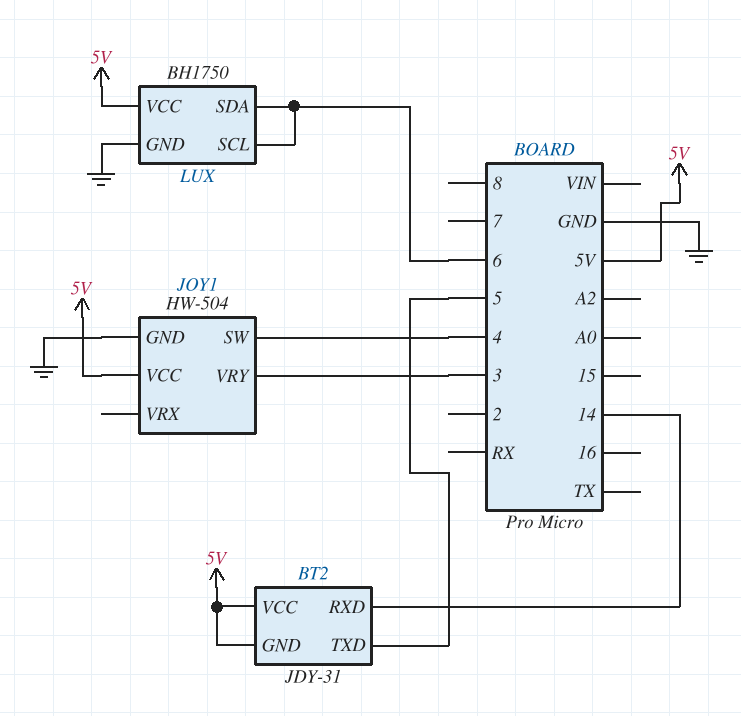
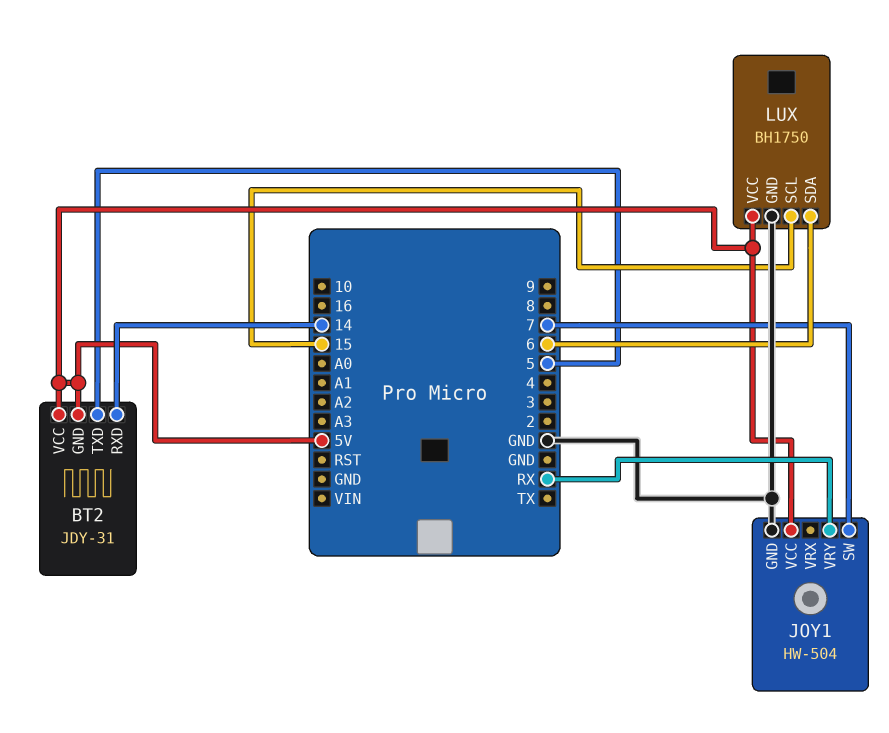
JOY1 pin SW: 4 -> 7
JOY1 pin VRY: 3 -> RX
LUX pin SCL: 6 -> 15

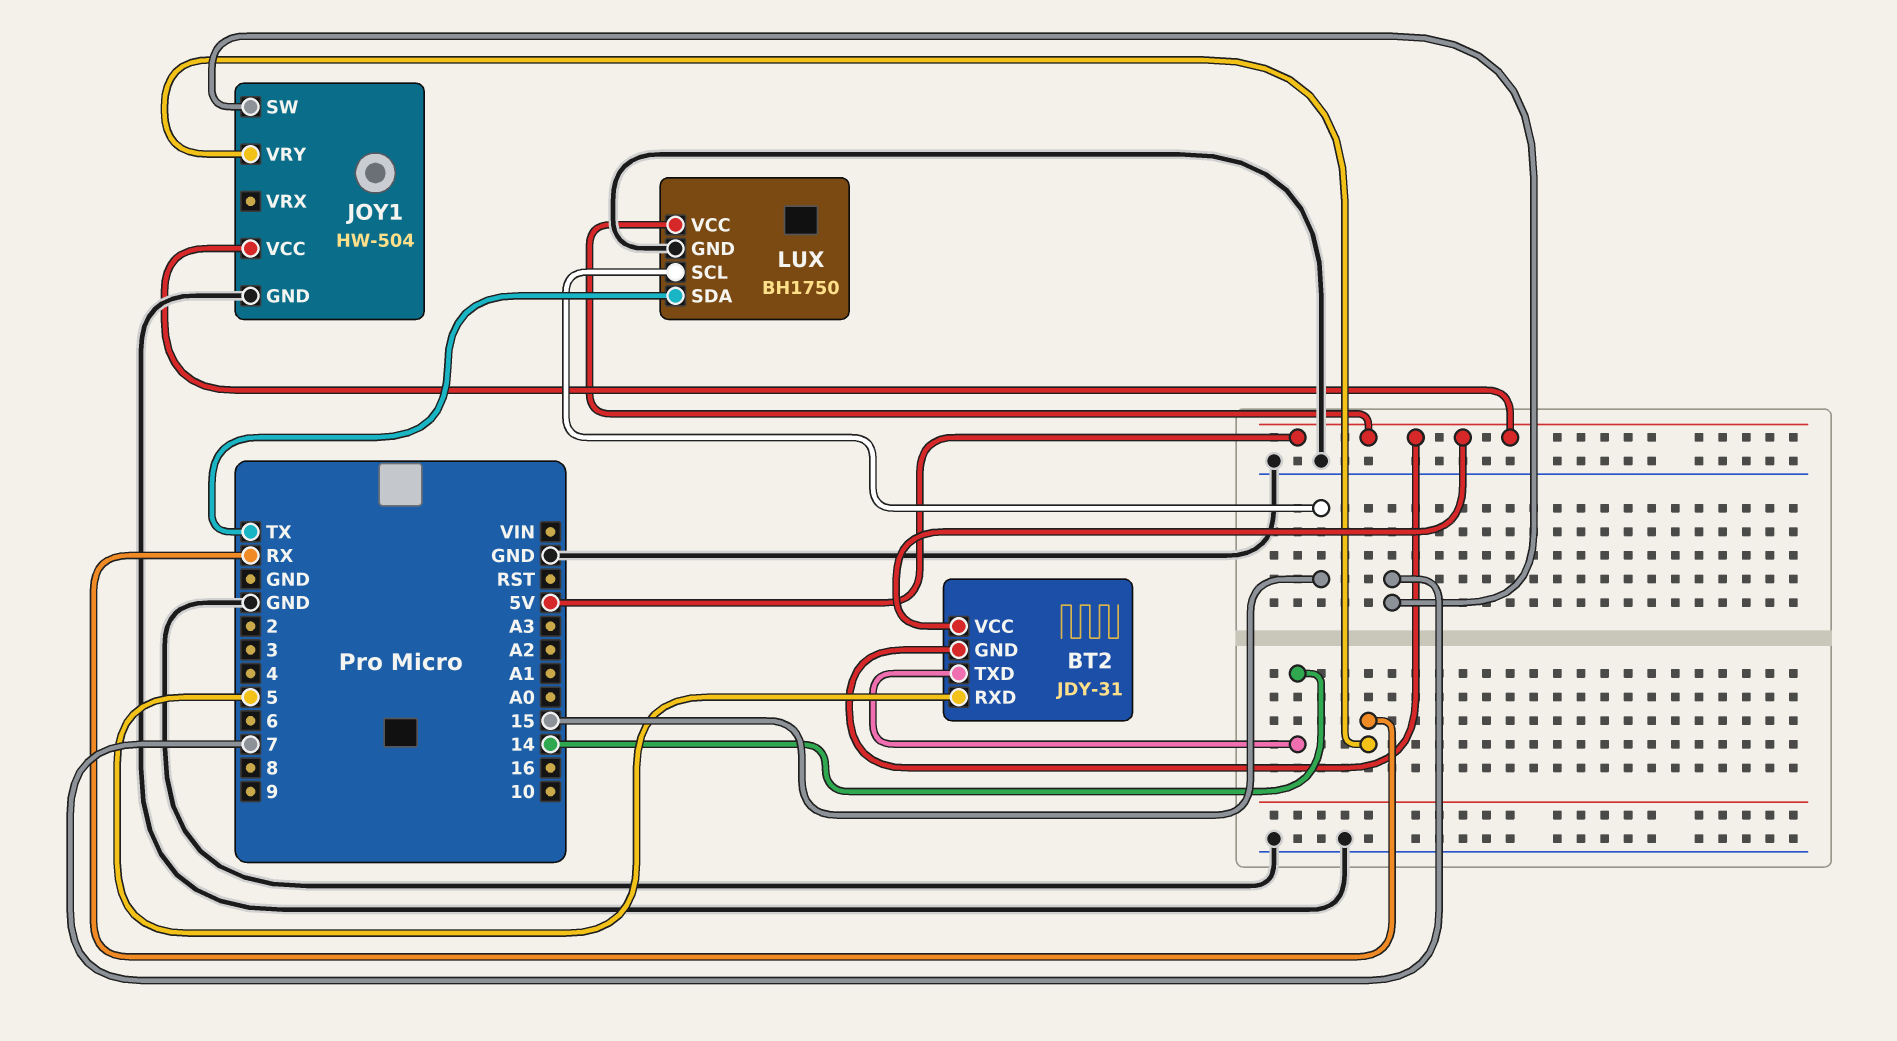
BT2 pin RXD: 14 -> 5
BT2 pin TXD: 5 -> 14
LUX pin SDA: 6 -> TX

